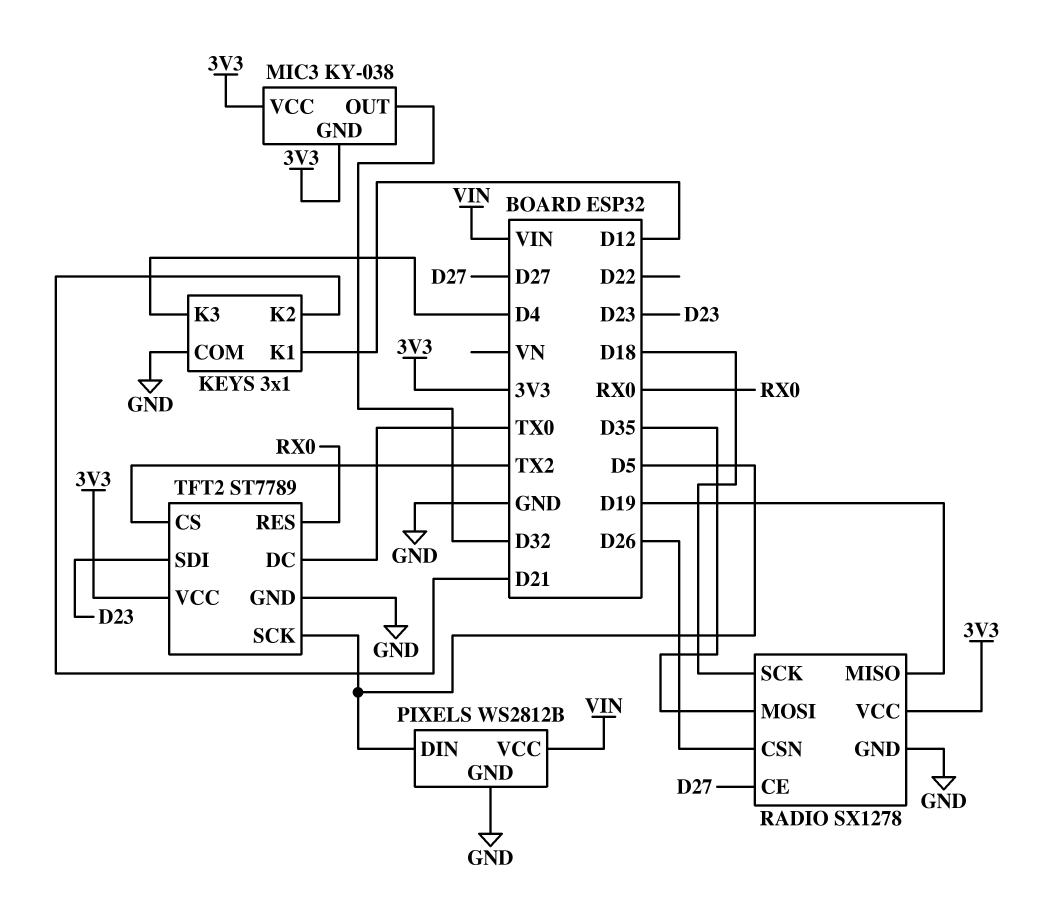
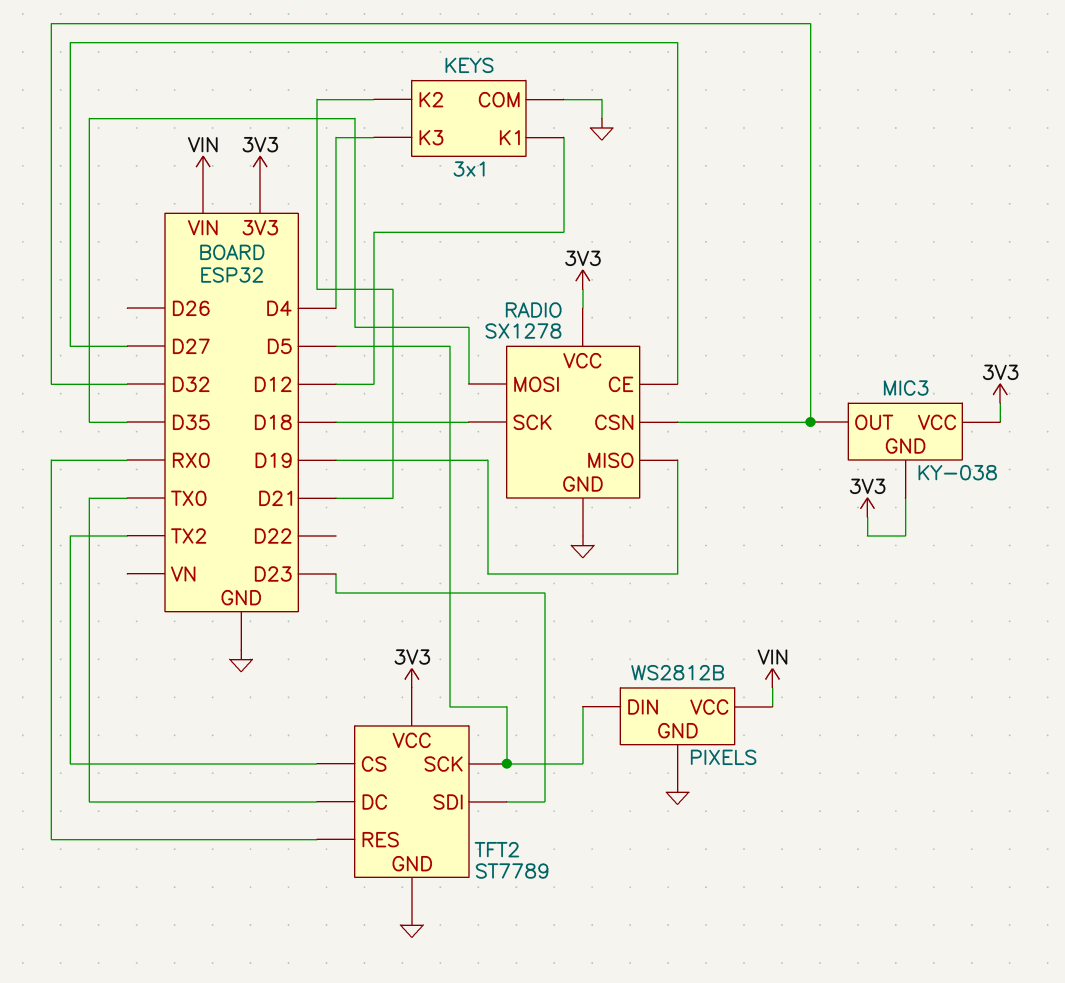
RADIO pin CSN: D26 -> D32

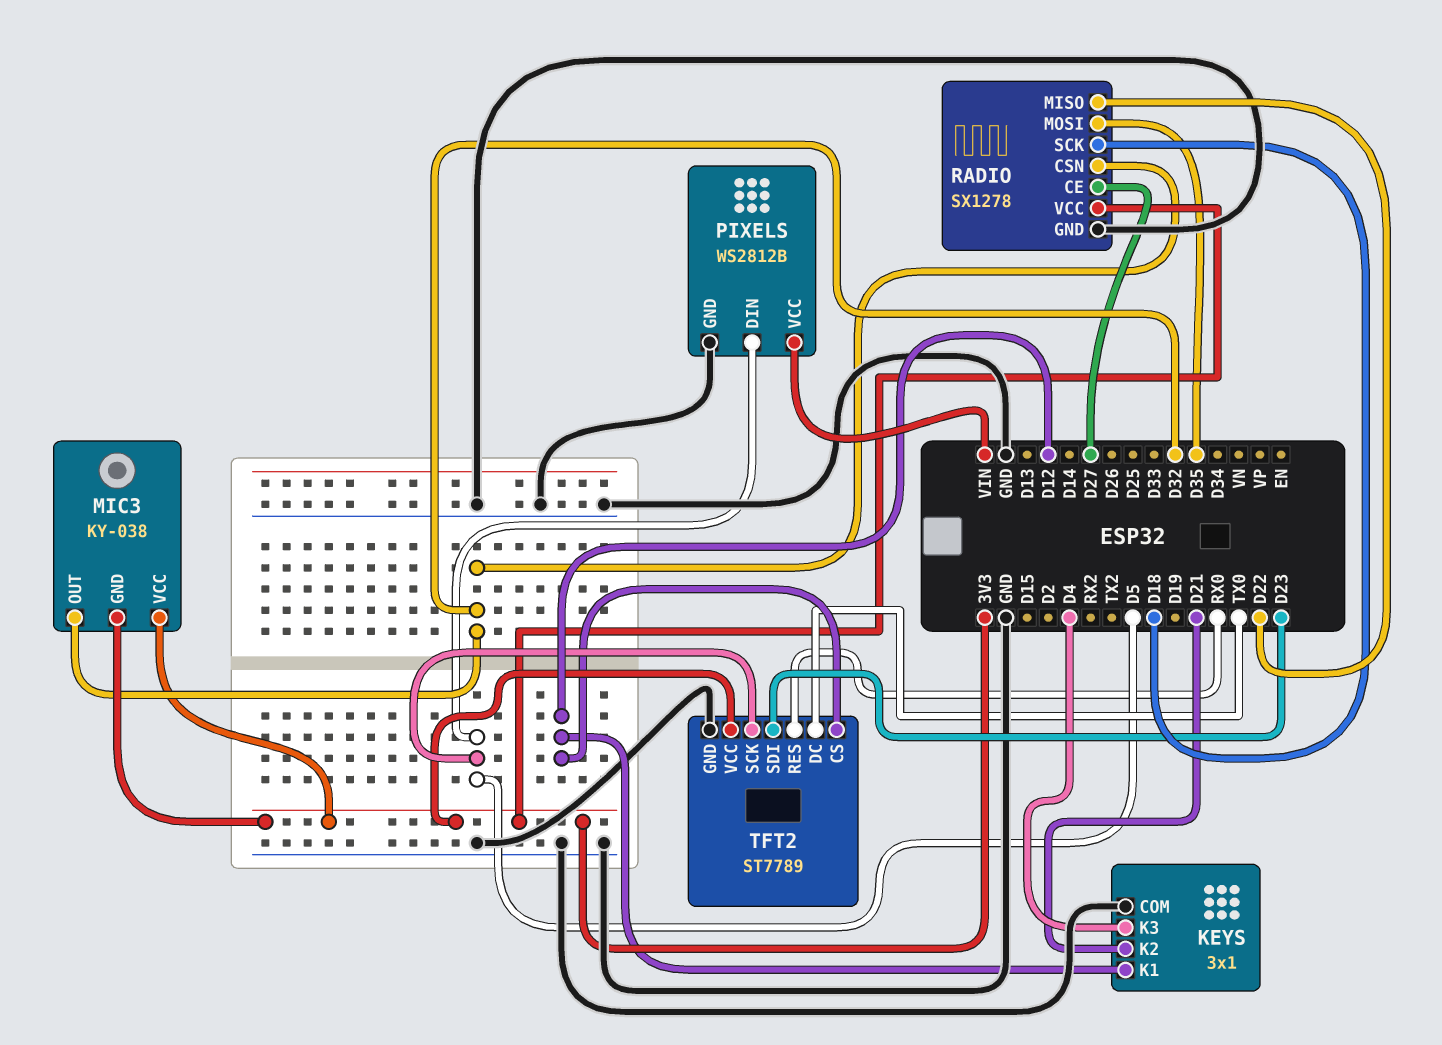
RADIO pin MISO: D19 -> D22
TFT2 pin CS: TX2 -> D12

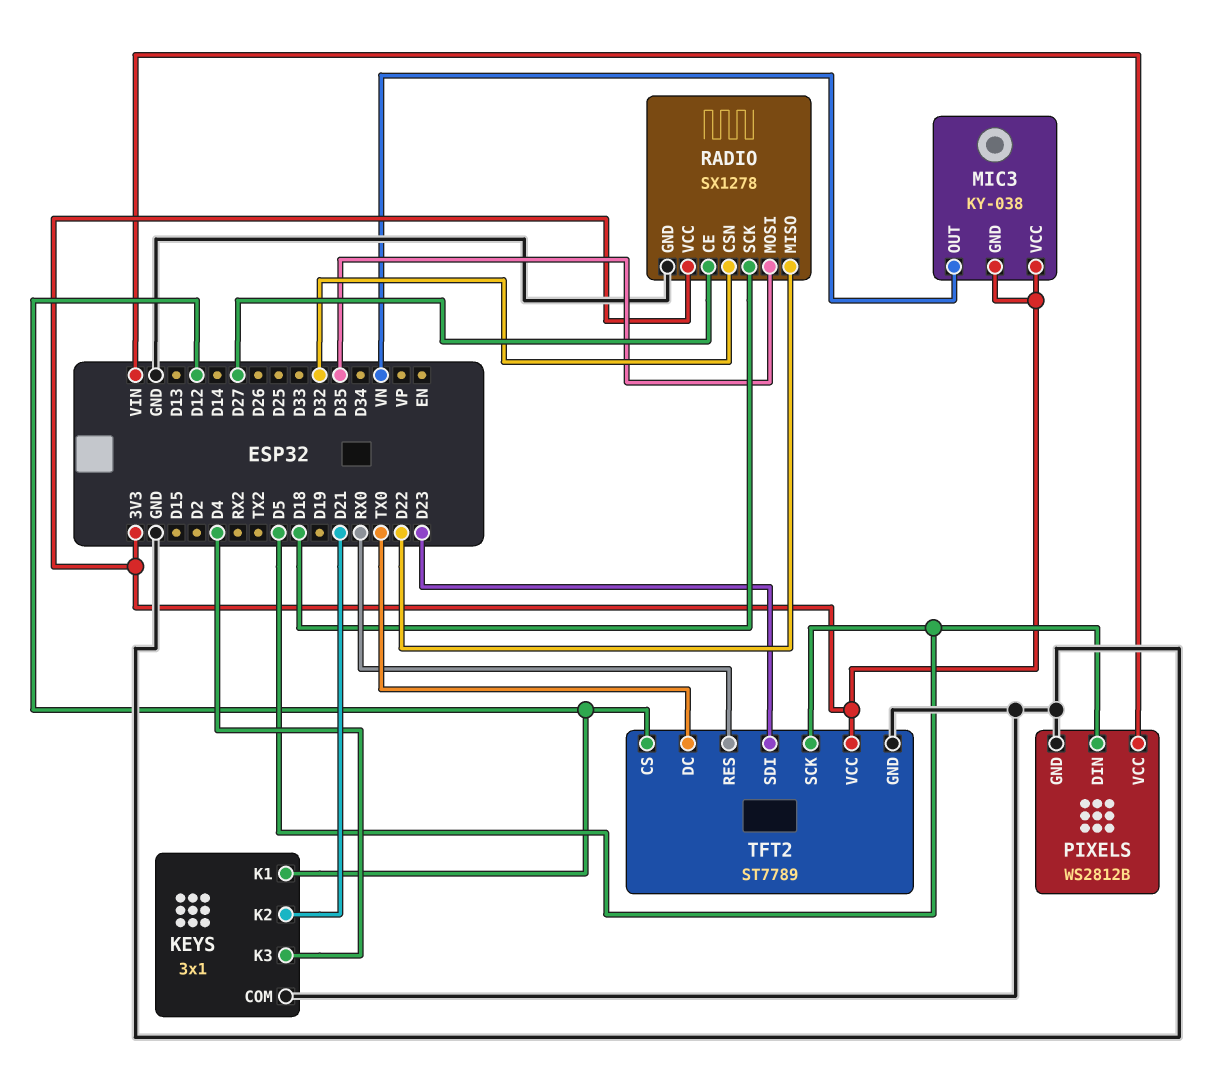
MIC3 pin OUT: D32 -> VN

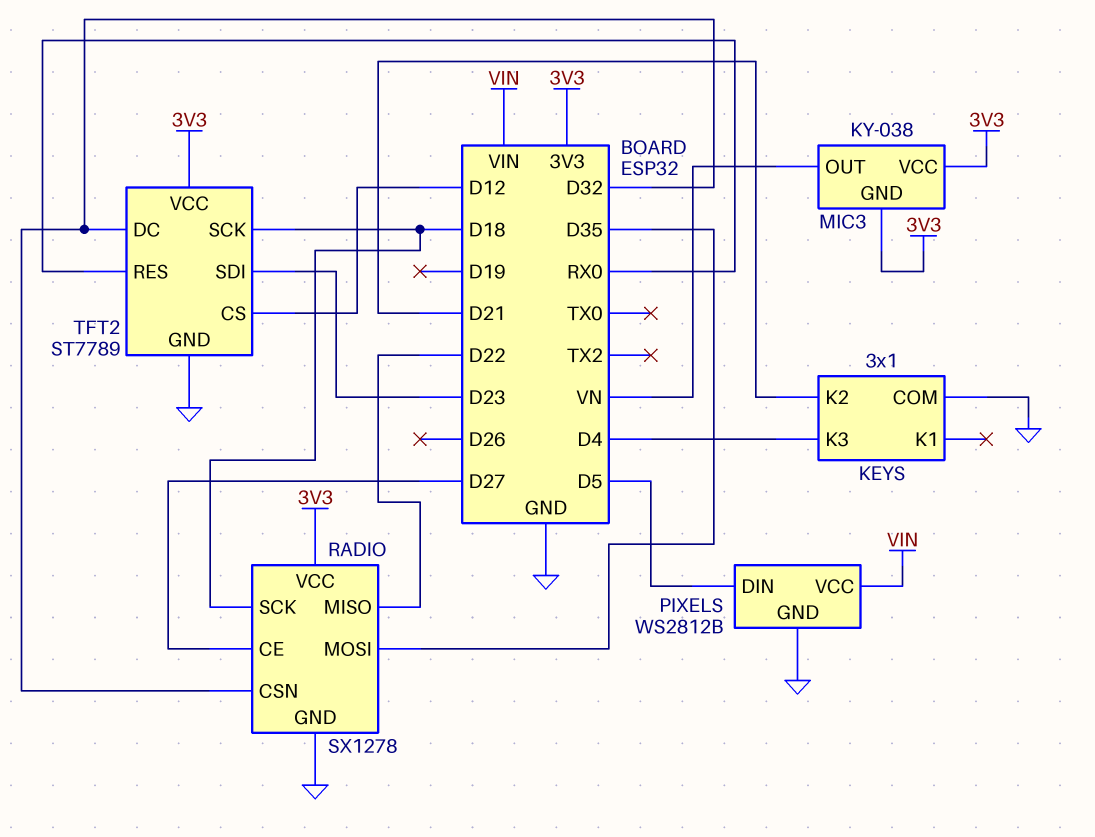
KEYS pin K1: D12 -> none
TFT2 pin DC: TX0 -> D32
TFT2 pin SCK: D5 -> D18

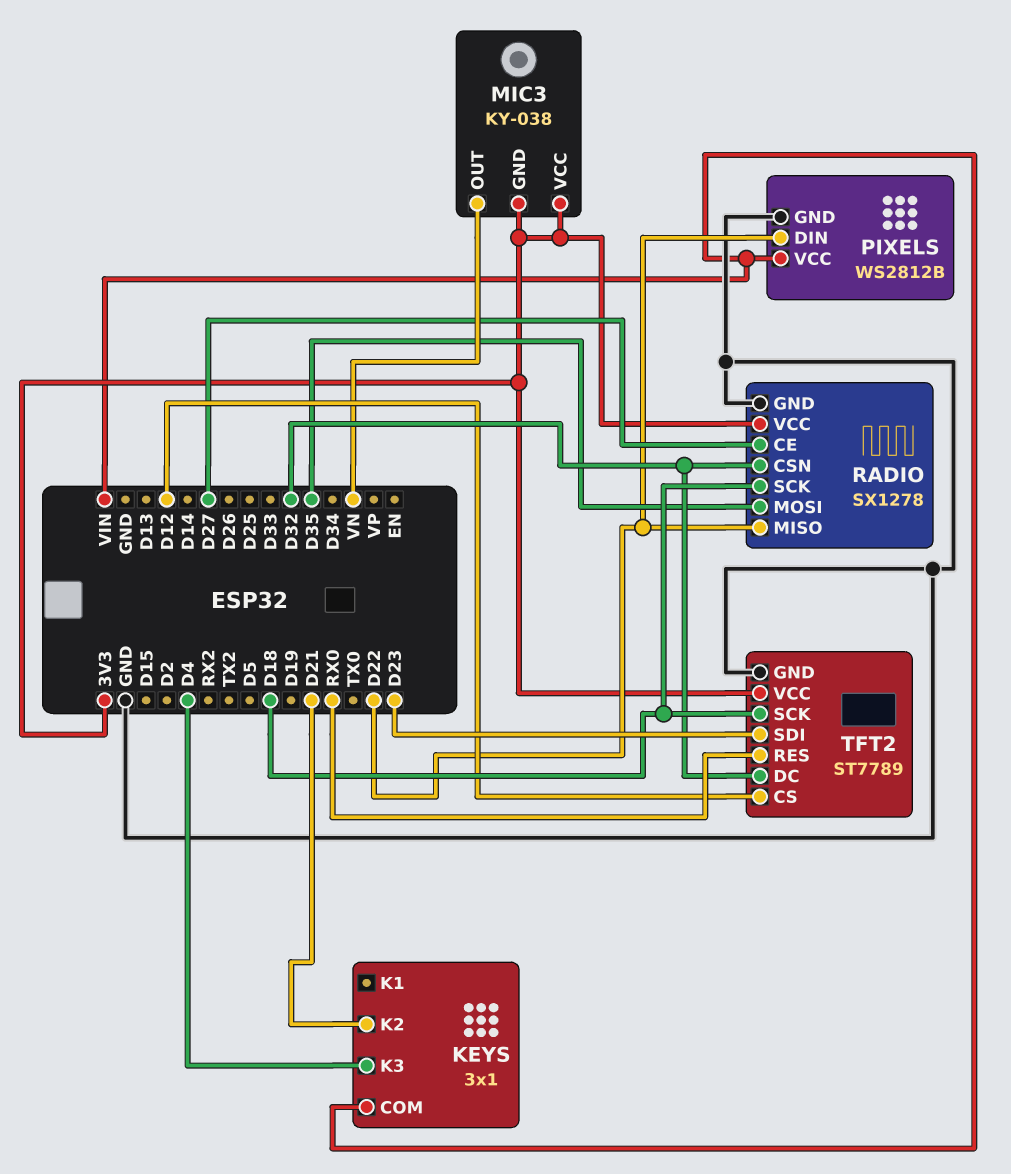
KEYS pin COM: GND -> VIN
PIXELS pin DIN: D5 -> D22

